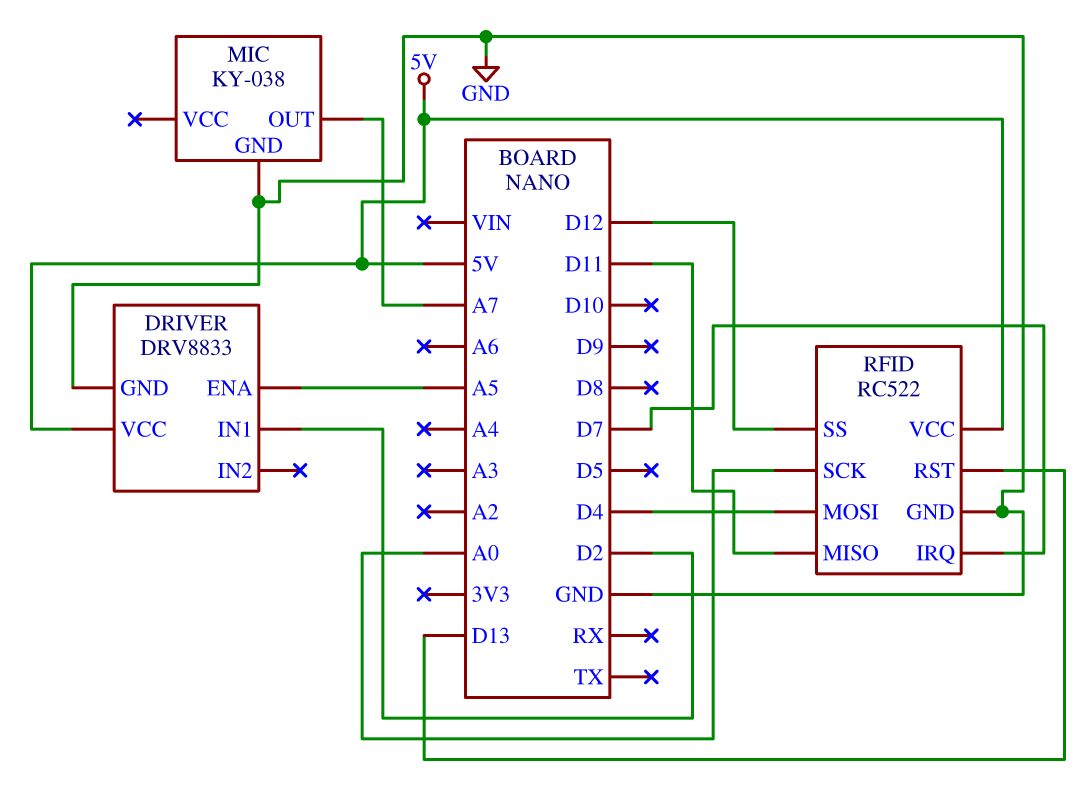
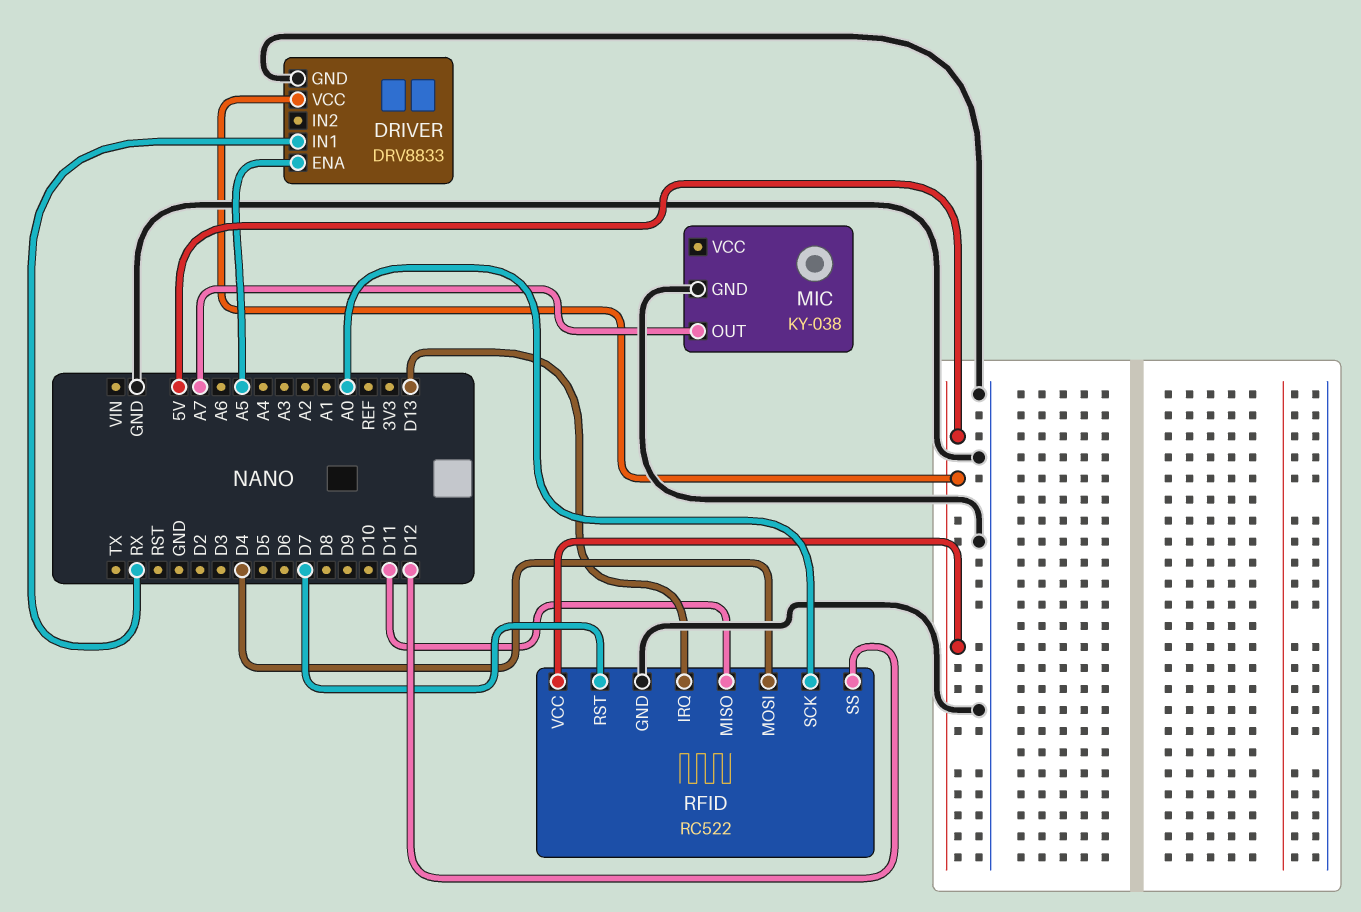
DRIVER pin IN1: D2 -> RX
RFID pin IRQ: D7 -> D13
RFID pin RST: D13 -> D7

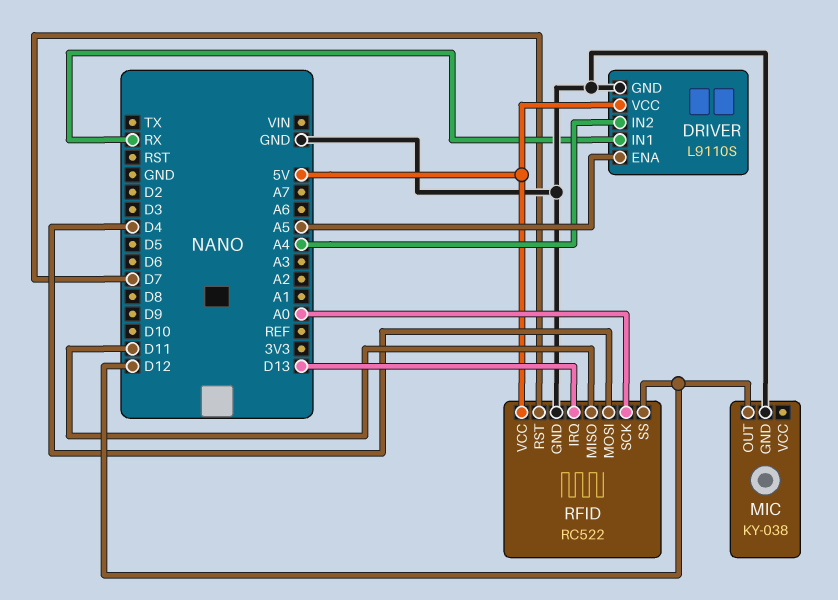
DRIVER: DRV8833 -> L9110S
DRIVER pin IN2: none -> A4
MIC pin OUT: A7 -> D12

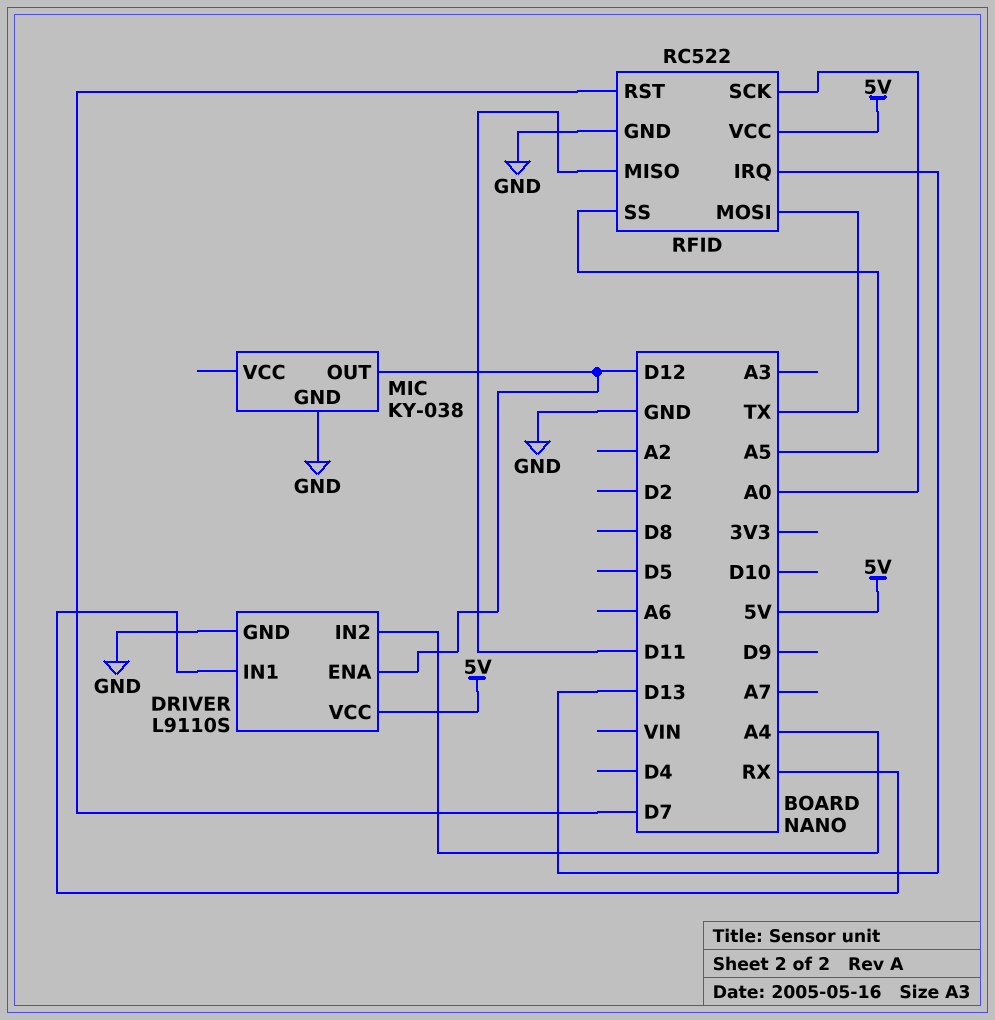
DRIVER pin ENA: A5 -> D12
RFID pin MOSI: D4 -> TX
RFID pin SS: D12 -> A5

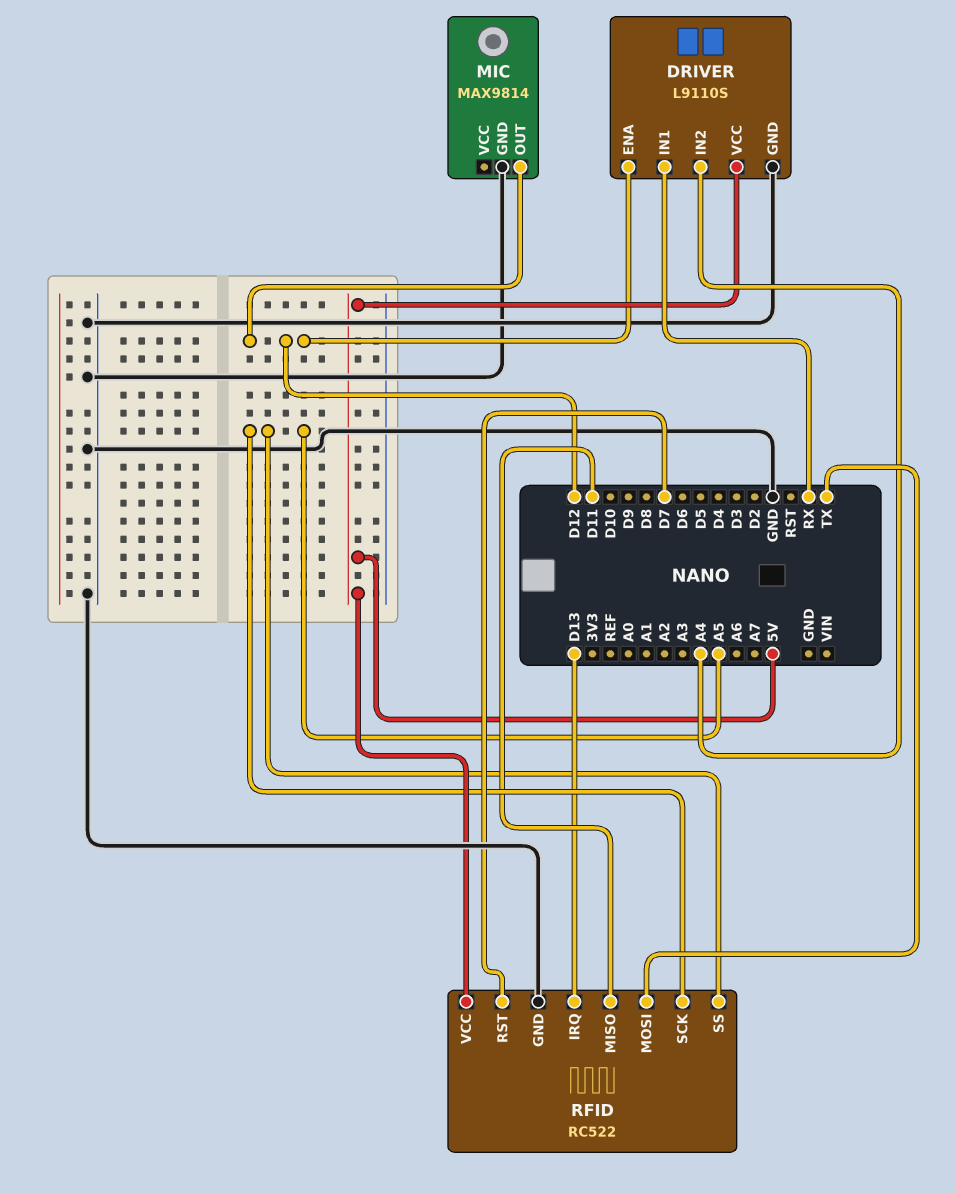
MIC: KY-038 -> MAX9814
RFID pin SCK: A0 -> A5

